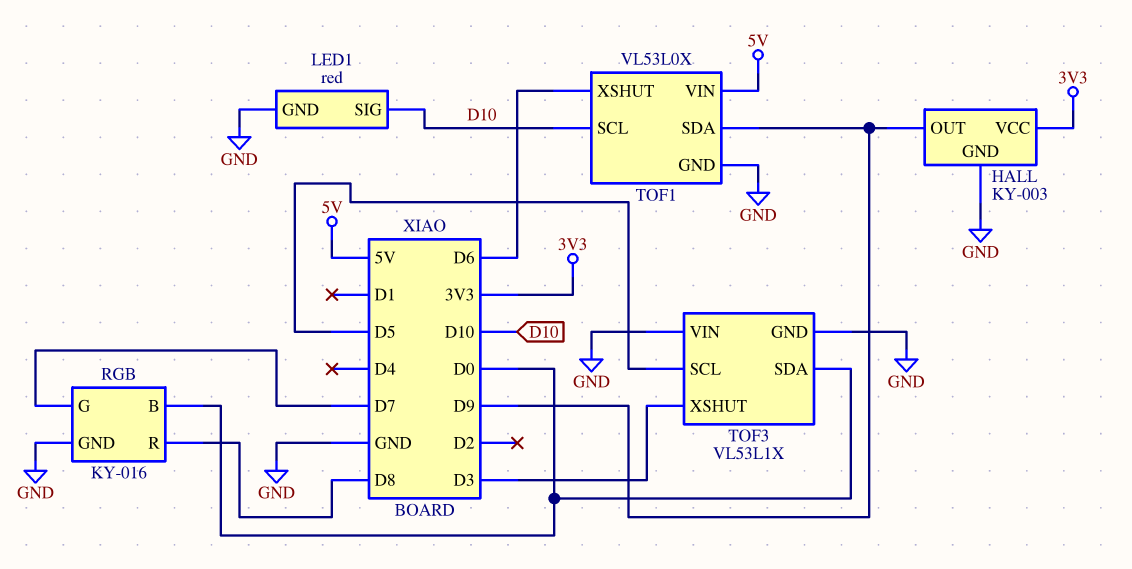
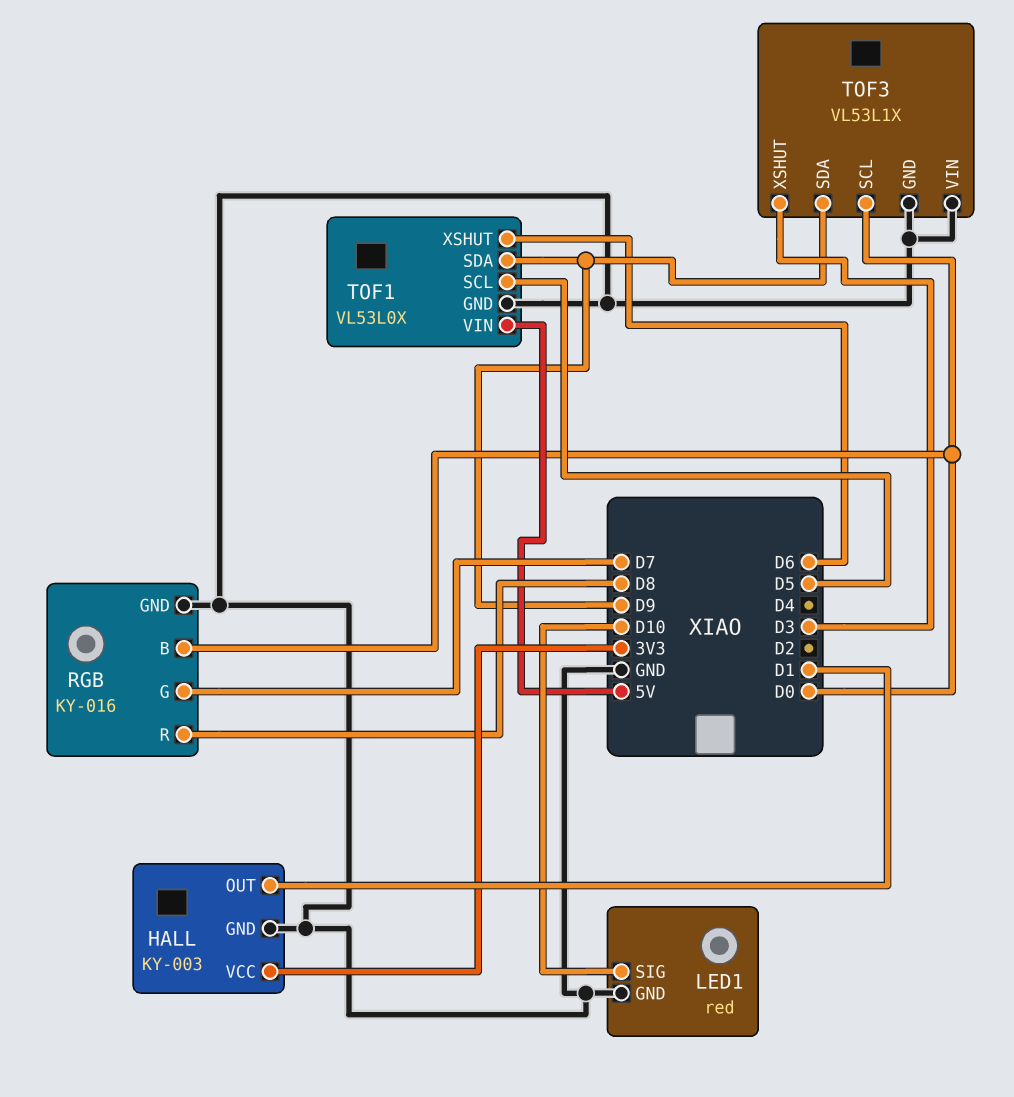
HALL pin OUT: D9 -> D1
TOF1 pin SCL: D10 -> D5
TOF3 pin SCL: D5 -> D0
TOF3 pin SDA: D0 -> D9

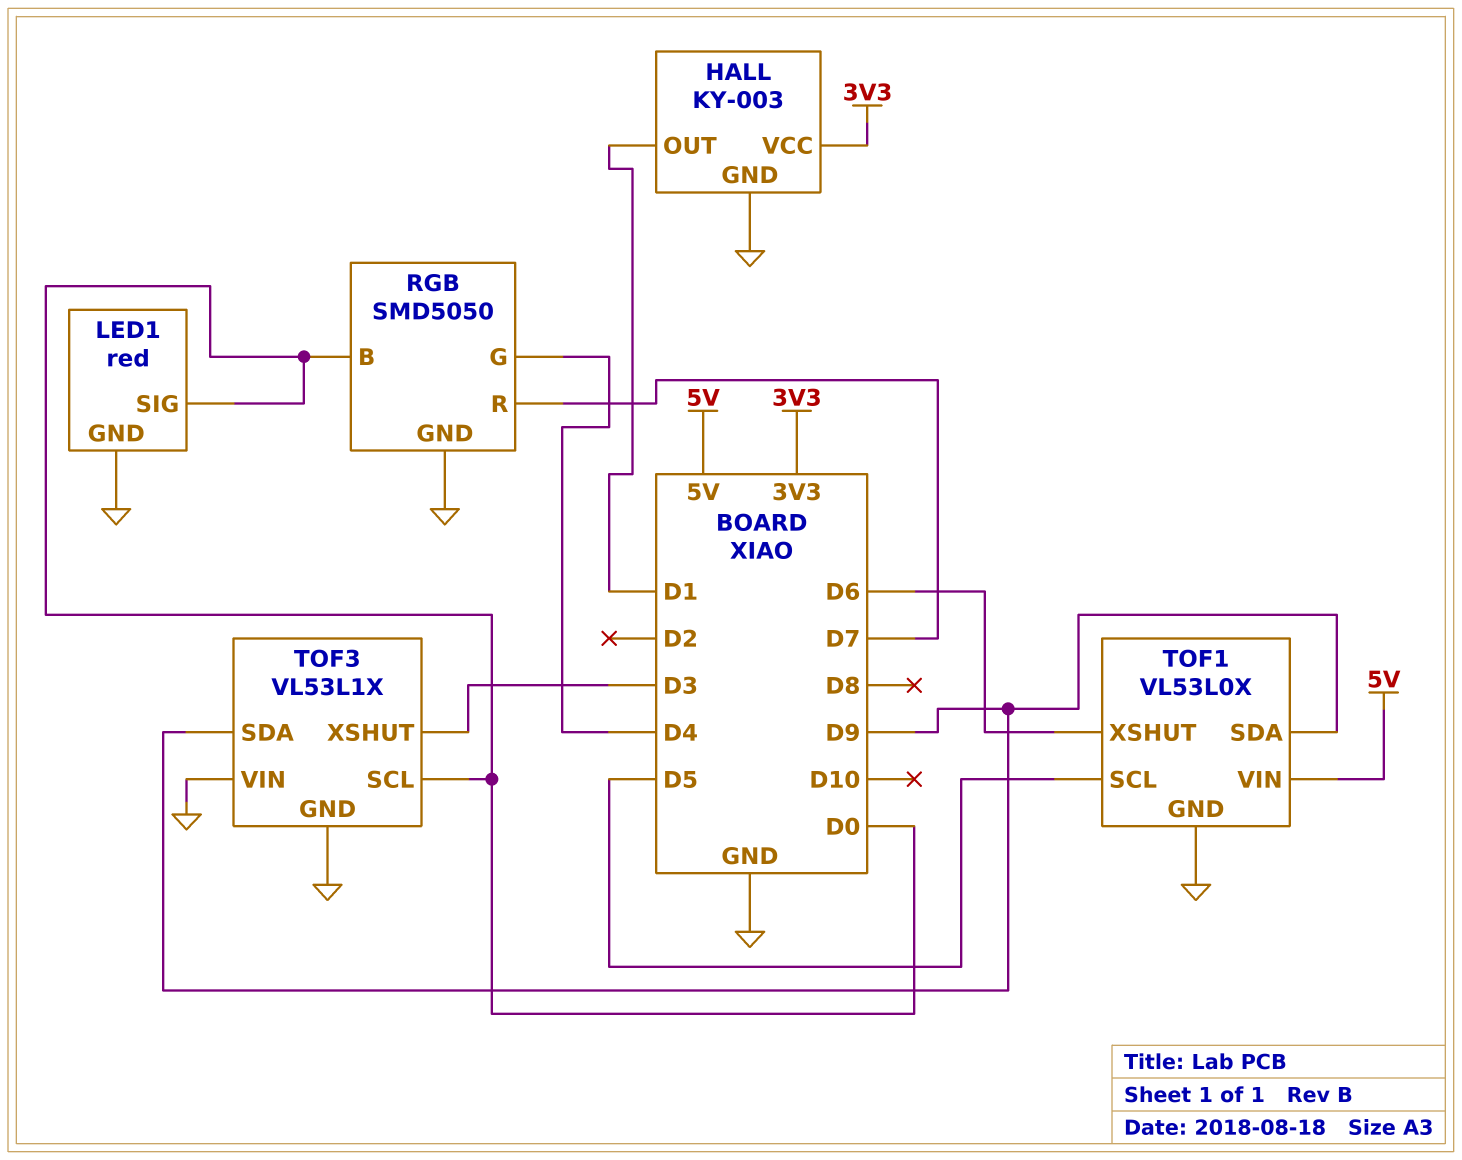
LED1 pin SIG: D10 -> D0
RGB: KY-016 -> SMD5050
RGB pin G: D7 -> D4
RGB pin R: D8 -> D7

